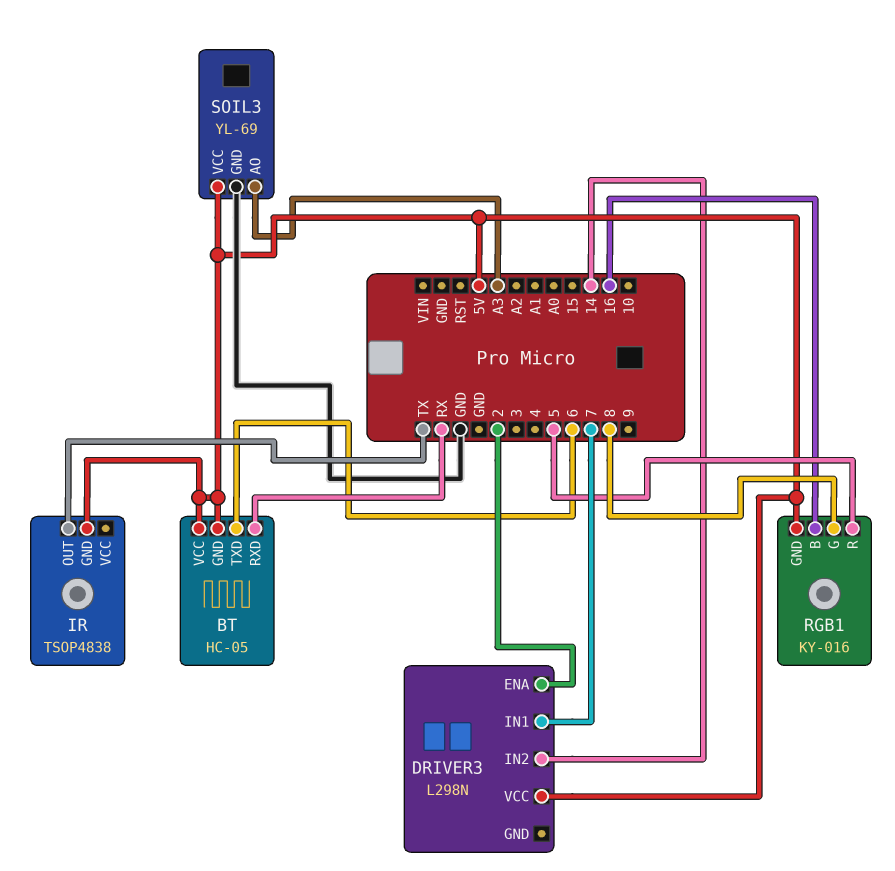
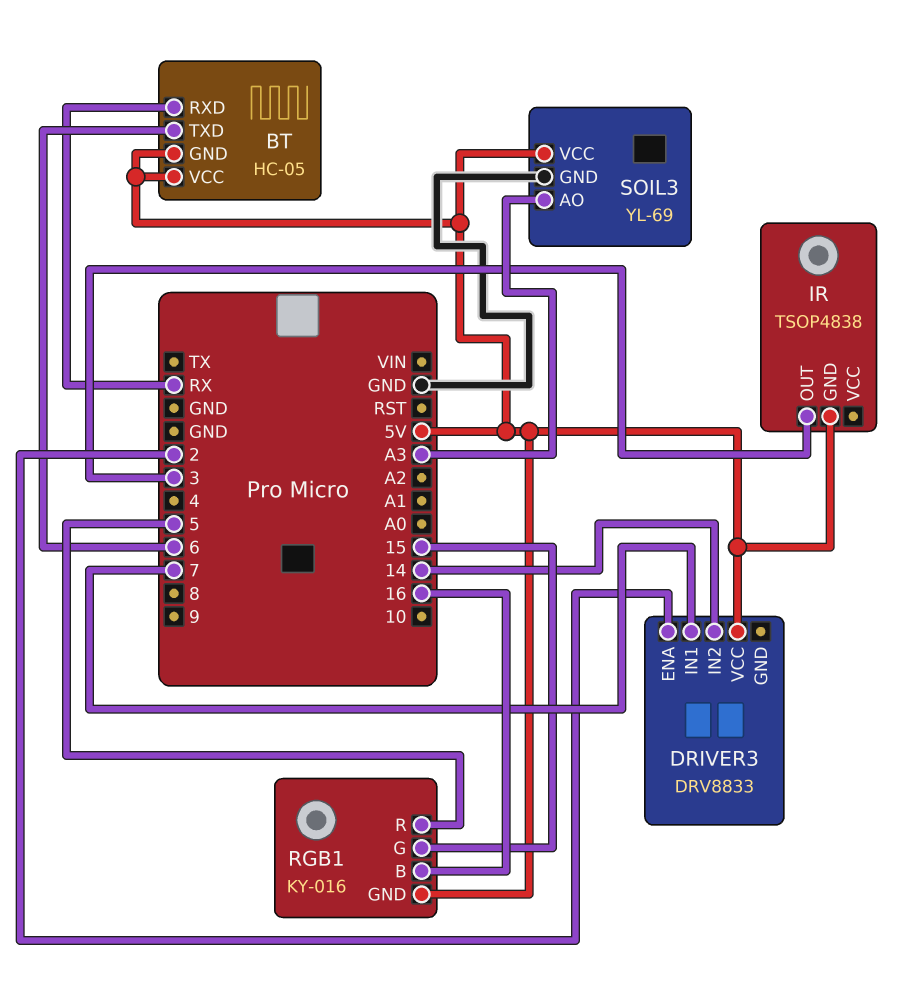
DRIVER3: L298N -> DRV8833
IR pin OUT: TX -> 3
RGB1 pin G: 8 -> 15

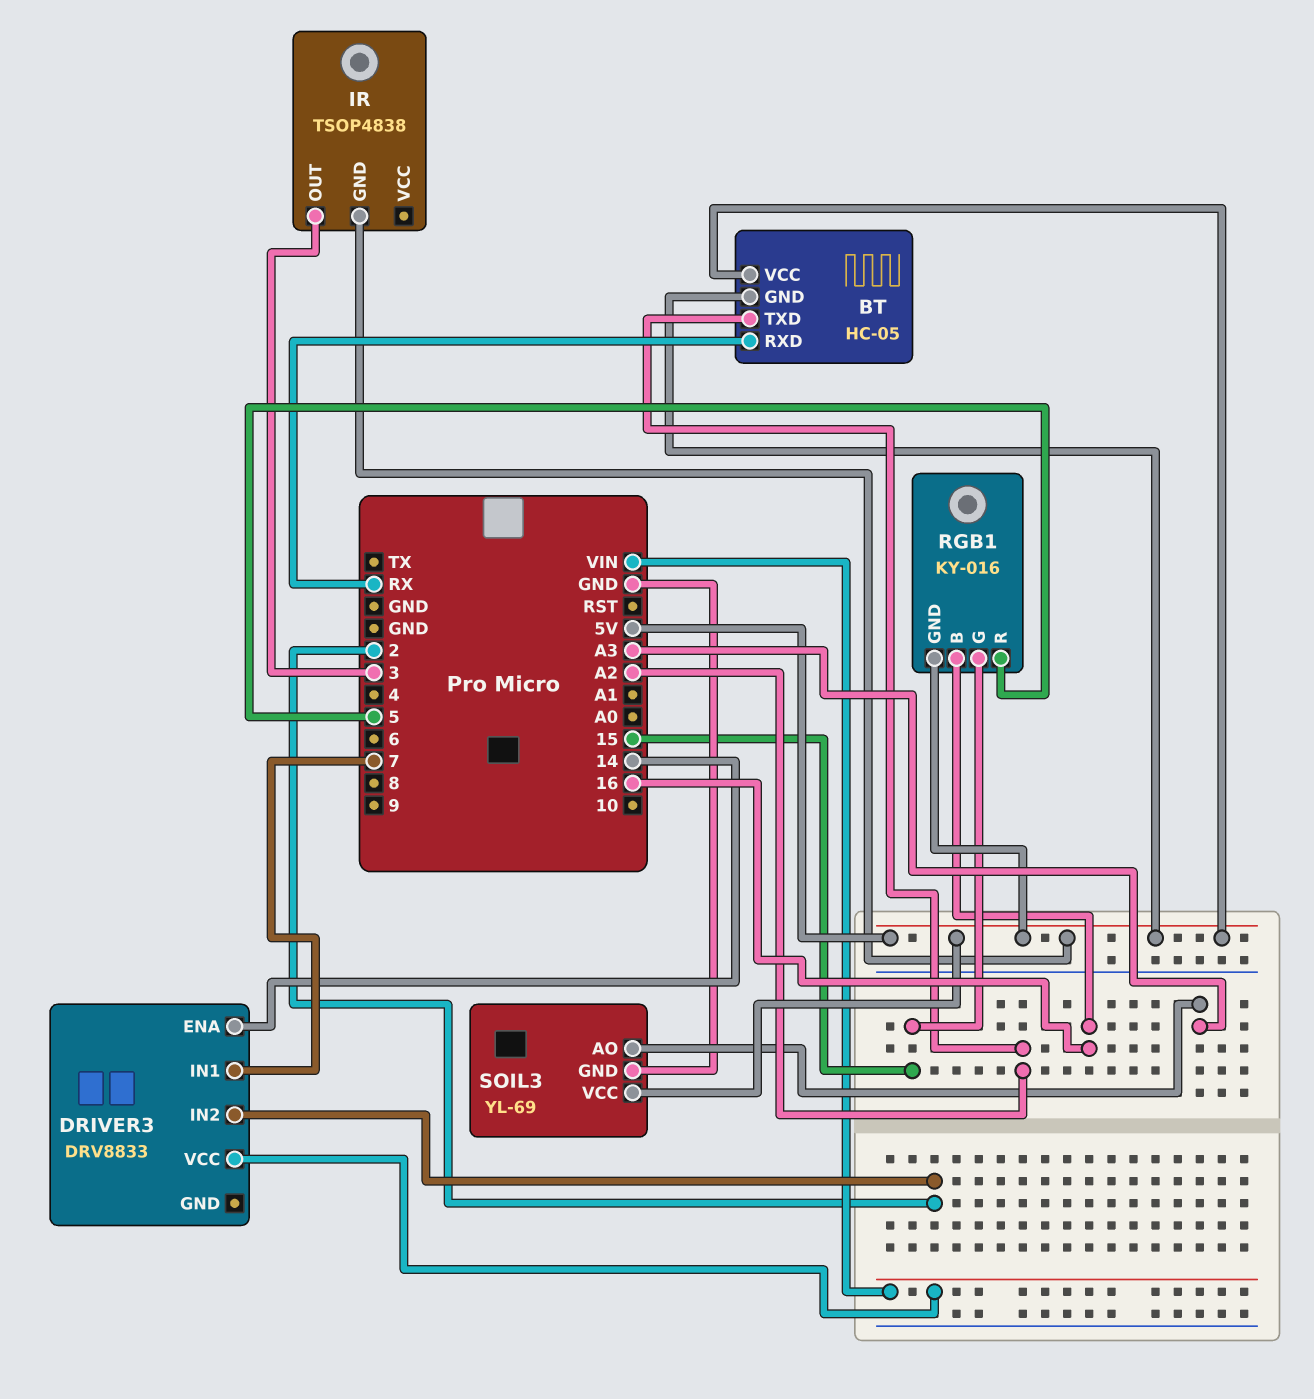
BT pin TXD: 6 -> A2
DRIVER3 pin ENA: 2 -> 14
DRIVER3 pin IN2: 14 -> 2
DRIVER3 pin VCC: 5V -> VIN

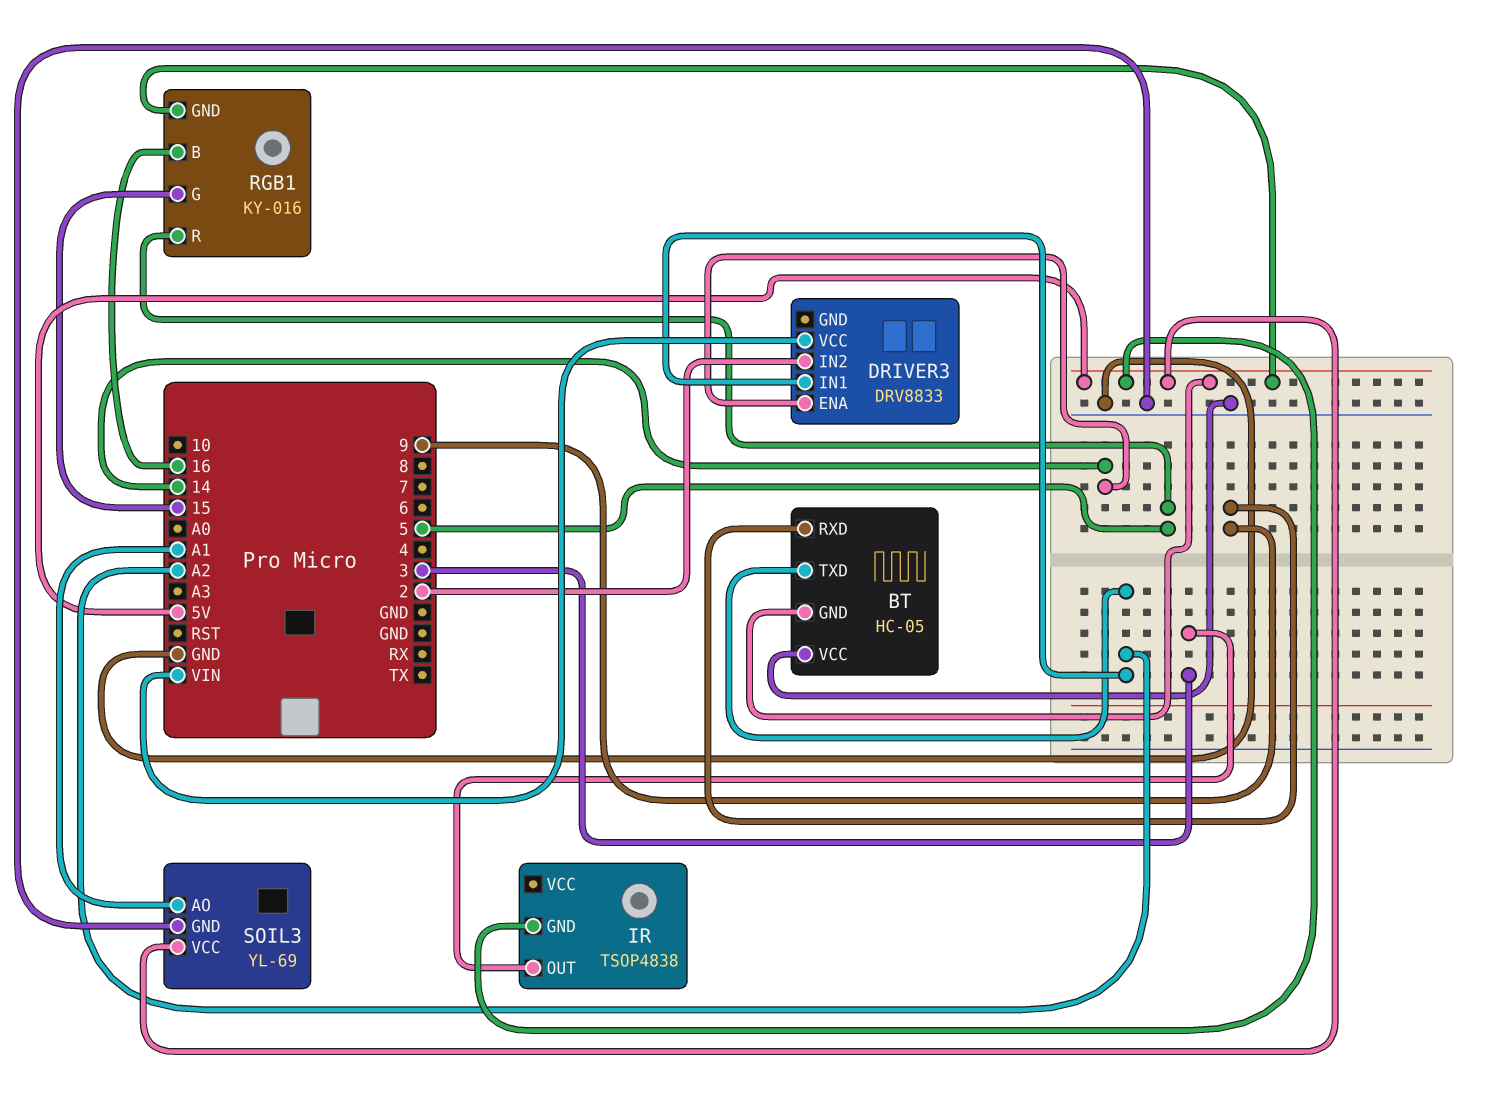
BT pin RXD: RX -> 9
BT pin VCC: 5V -> GND
DRIVER3 pin IN1: 7 -> A2
SOIL3 pin AO: A3 -> A1

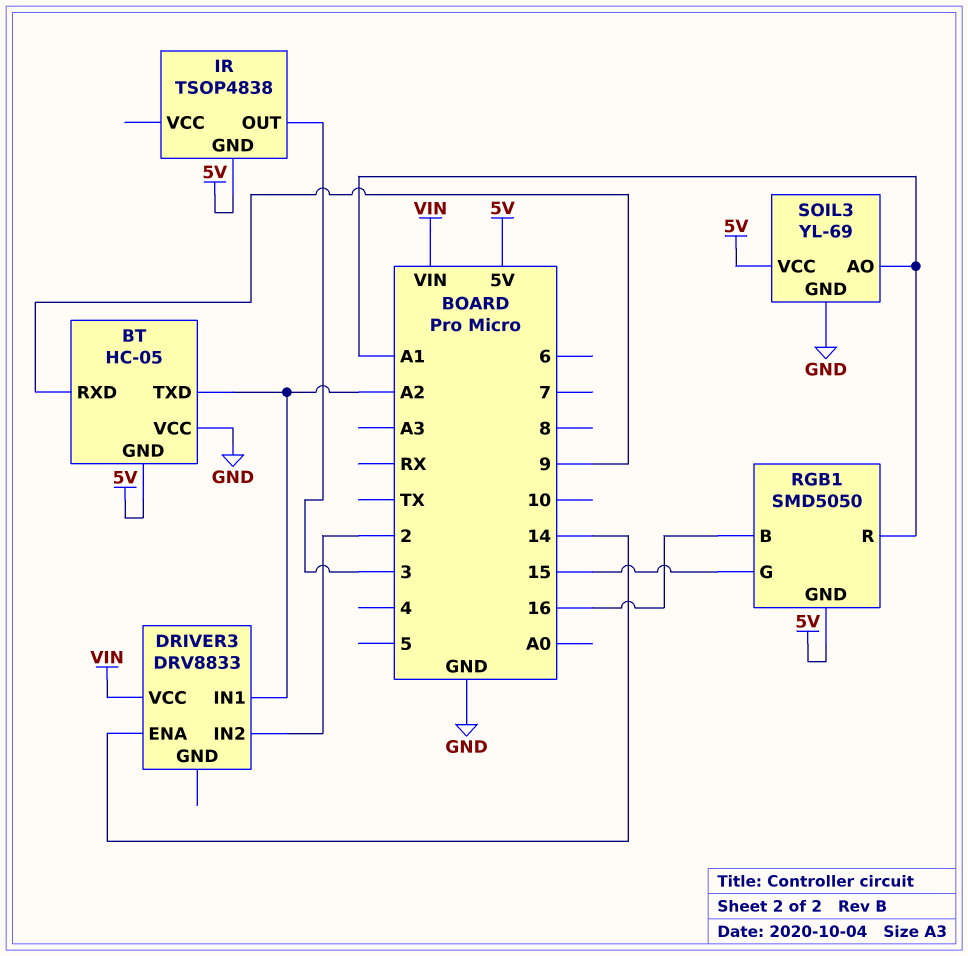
RGB1: KY-016 -> SMD5050
RGB1 pin R: 5 -> A1

